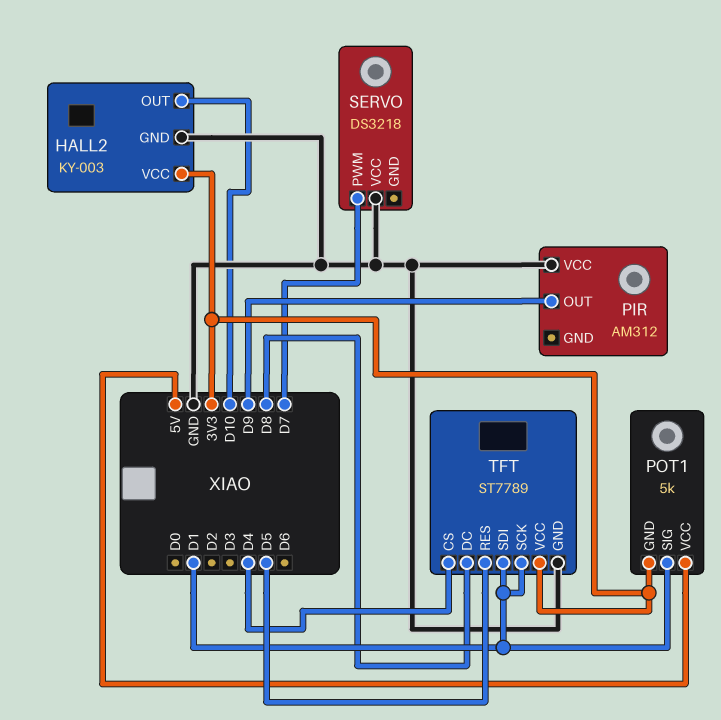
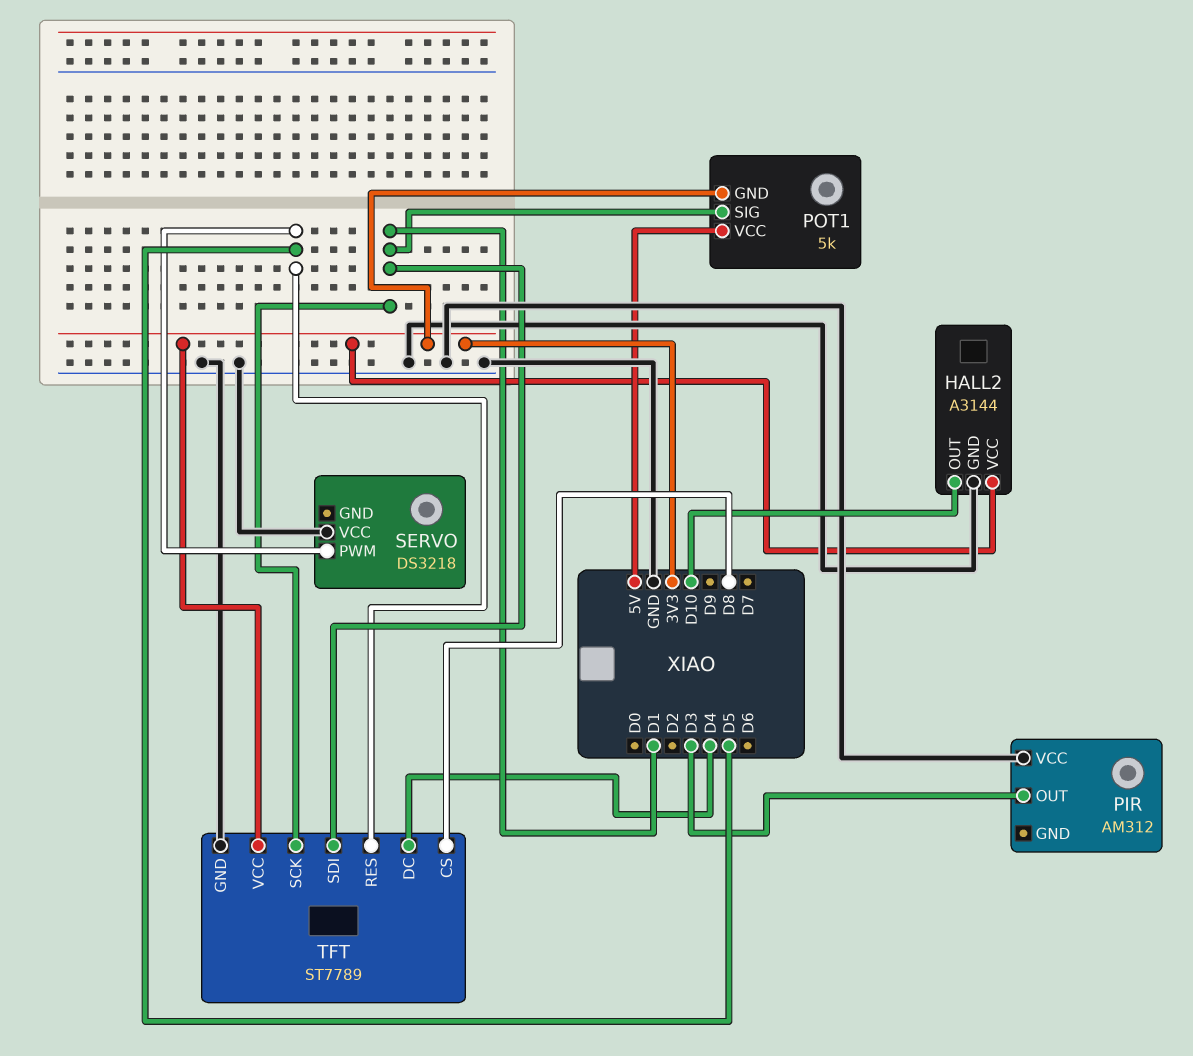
HALL2: KY-003 -> A3144
PIR pin OUT: D9 -> D3
SERVO pin PWM: D7 -> D5
TFT pin CS: D4 -> D8
TFT pin DC: D8 -> D4

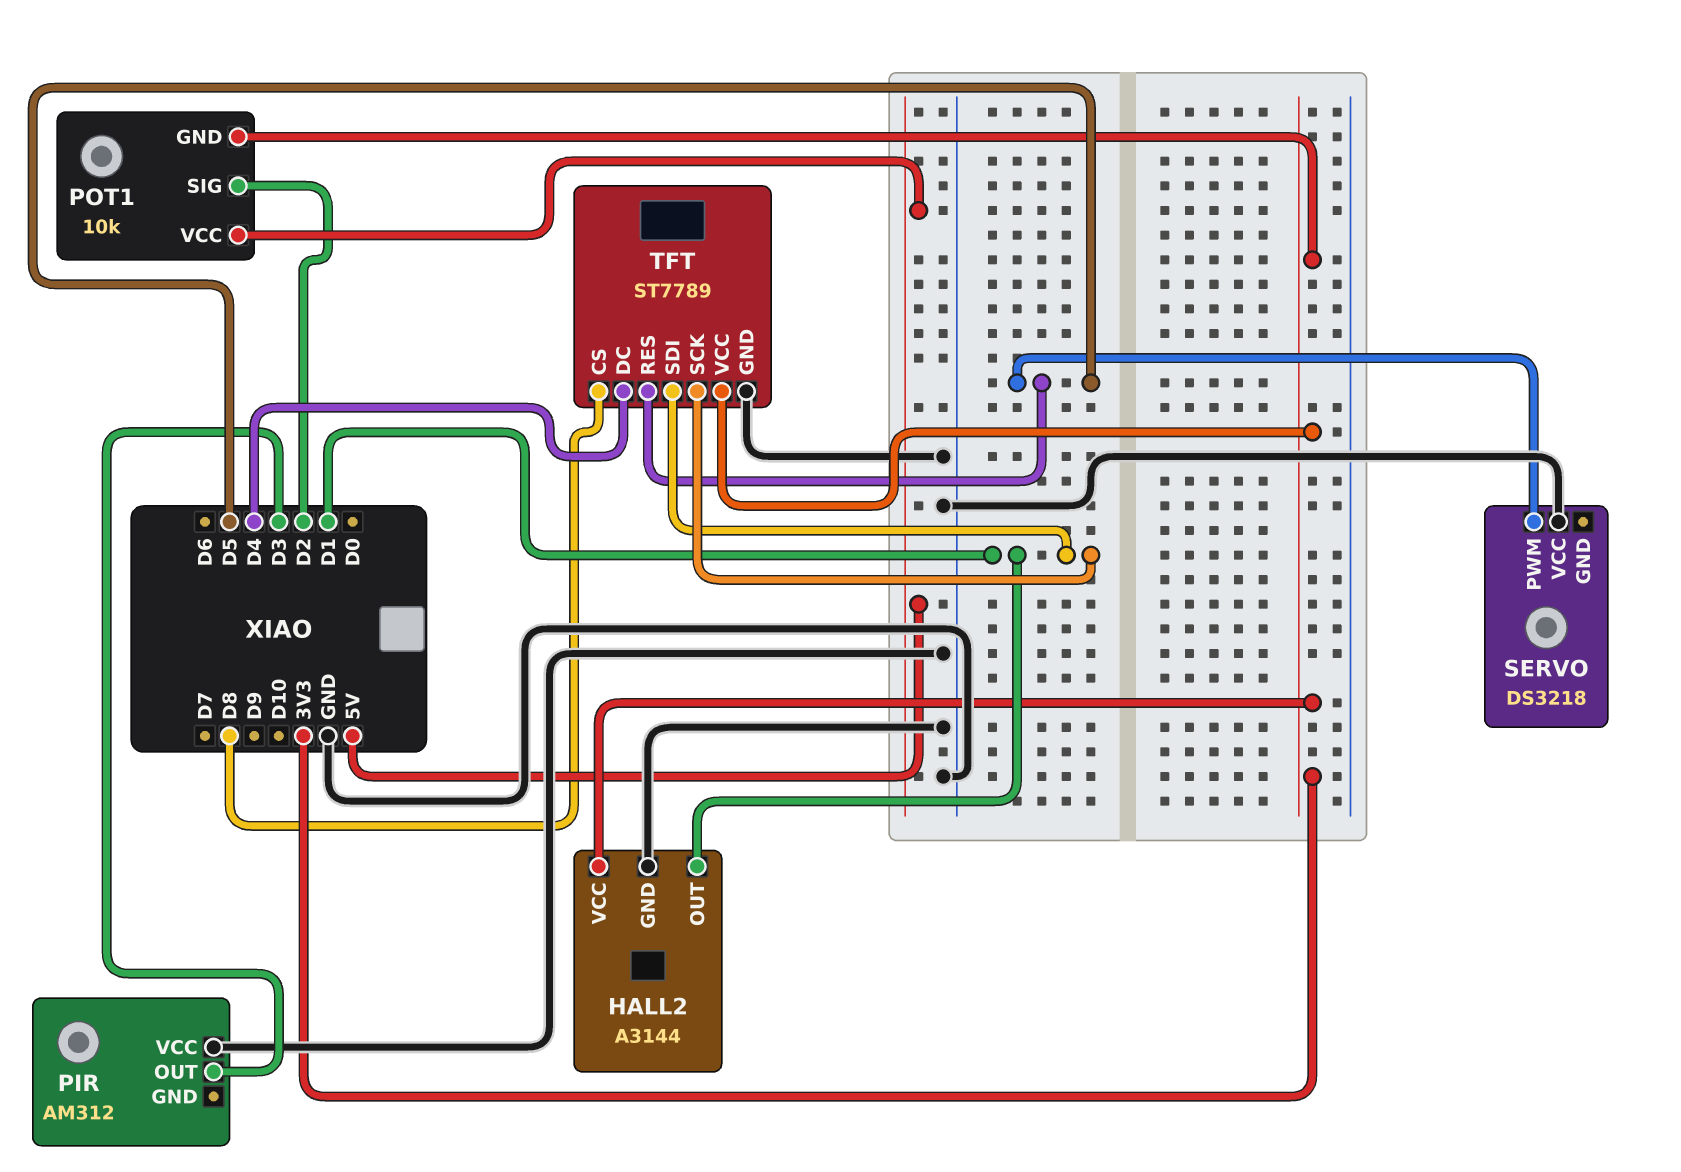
HALL2 pin OUT: D10 -> D1
POT1: 5k -> 10k
POT1 pin SIG: D1 -> D2

